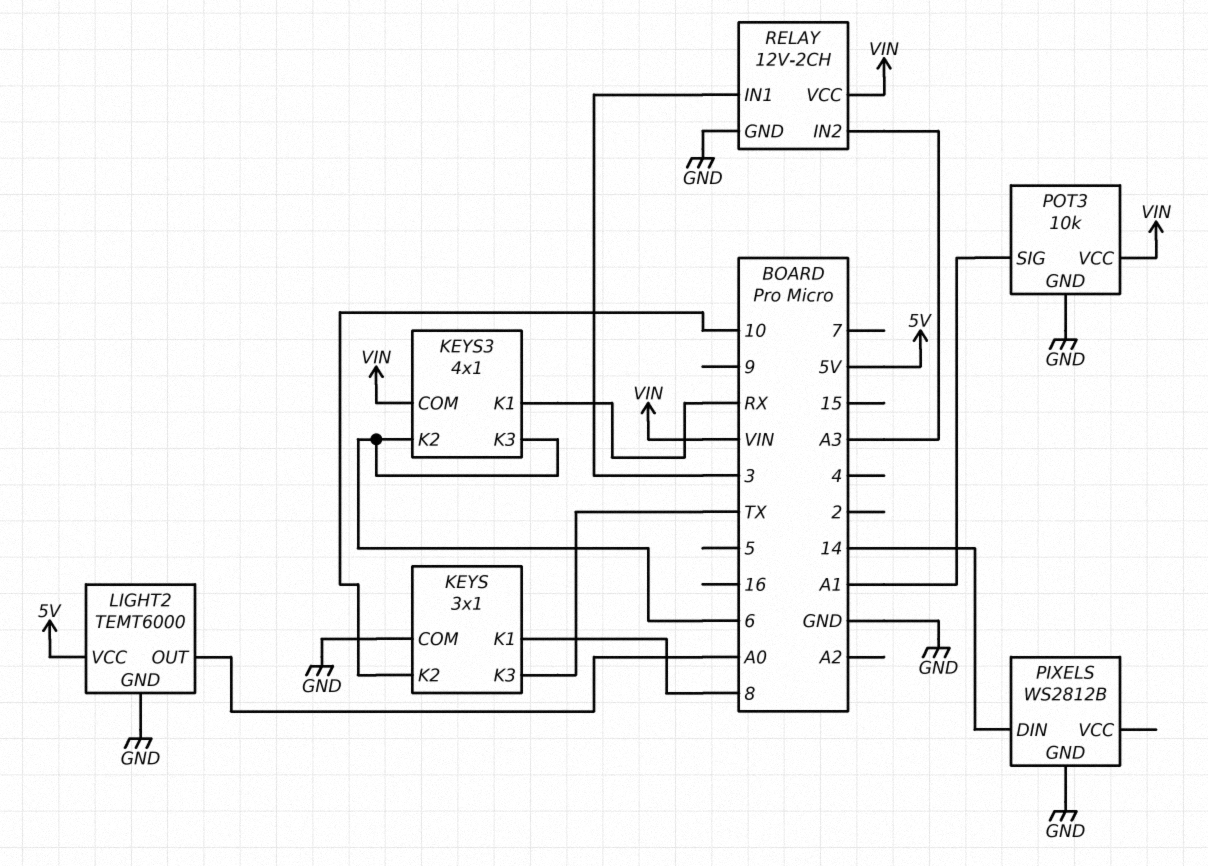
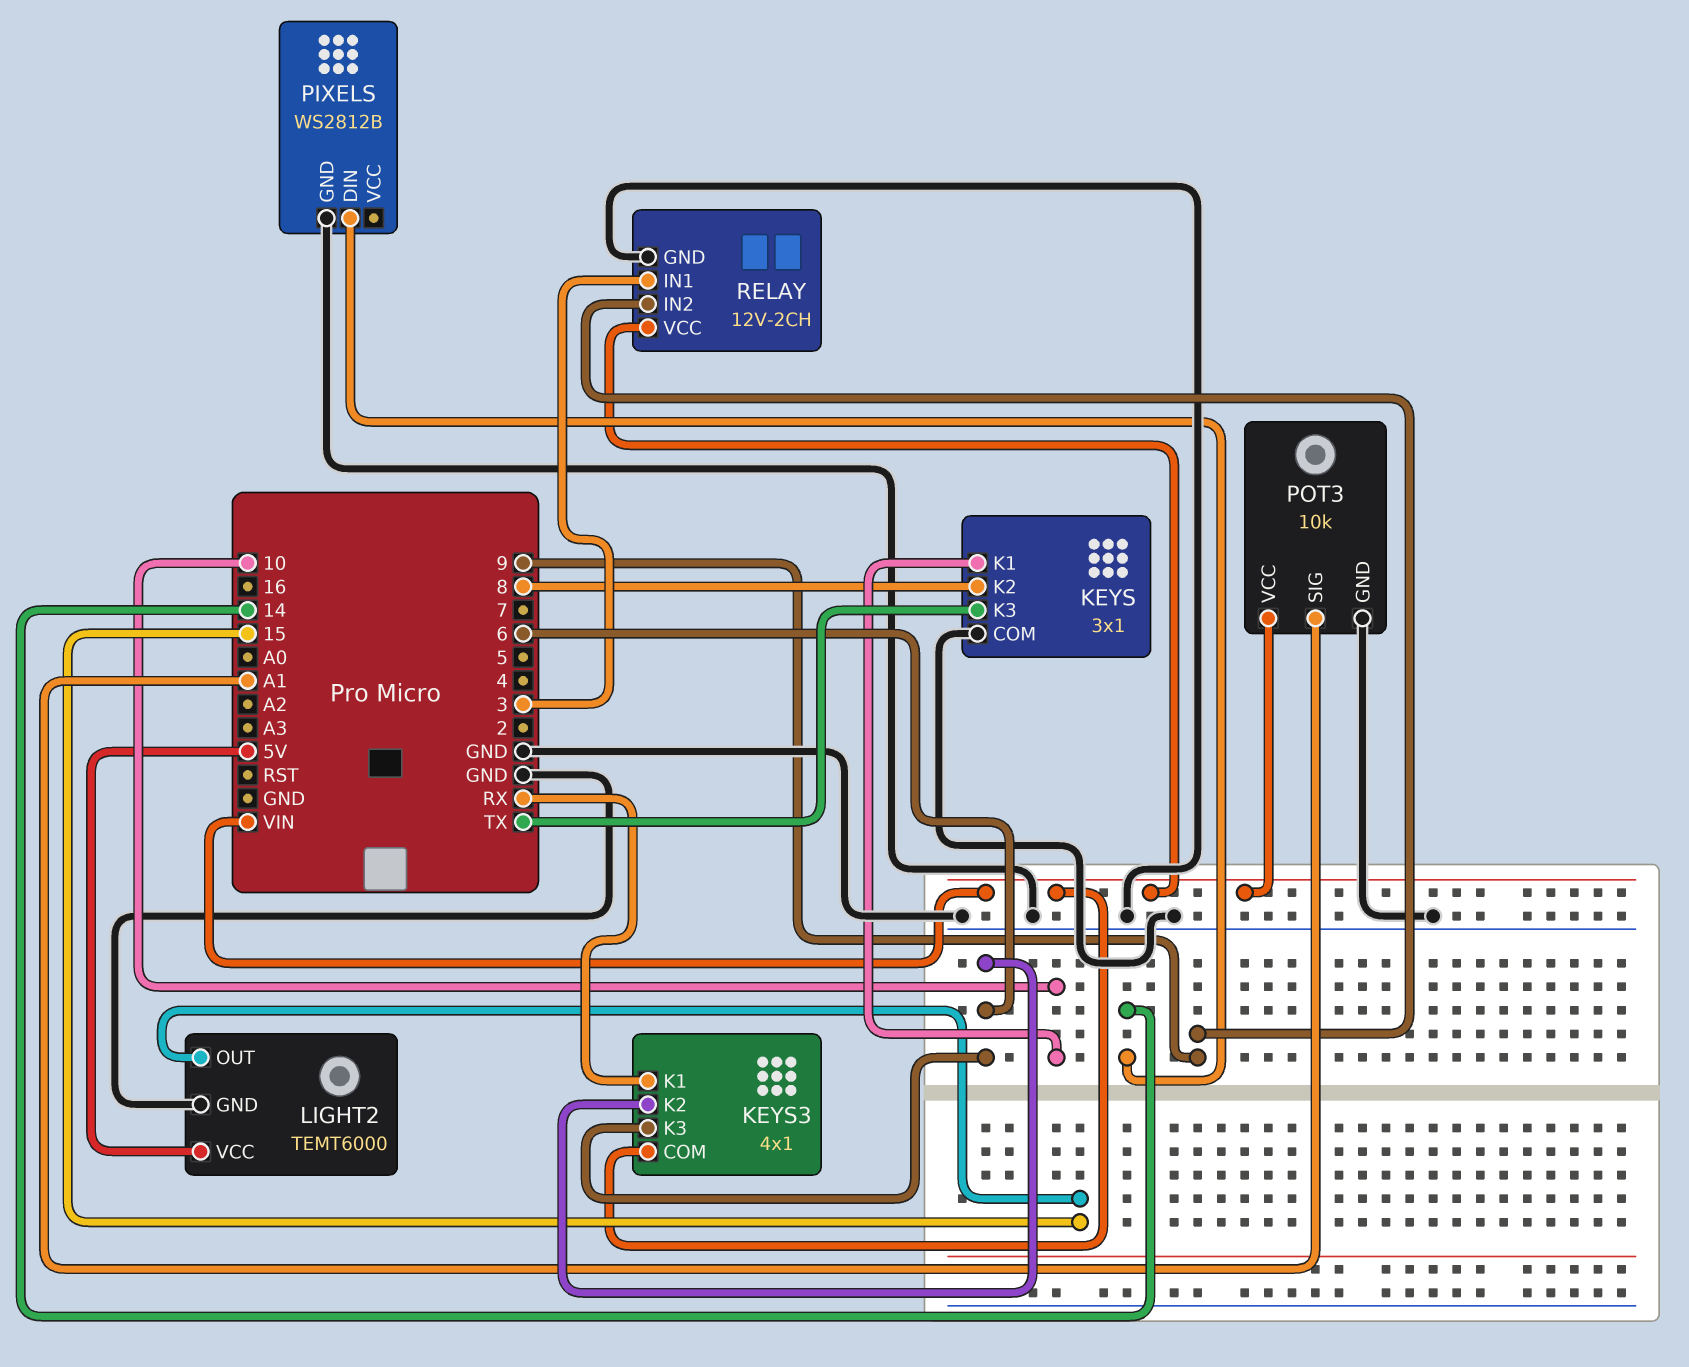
KEYS pin K1: 8 -> 10
KEYS pin K2: 10 -> 8
LIGHT2 pin OUT: A0 -> 15
RELAY pin IN2: A3 -> 9

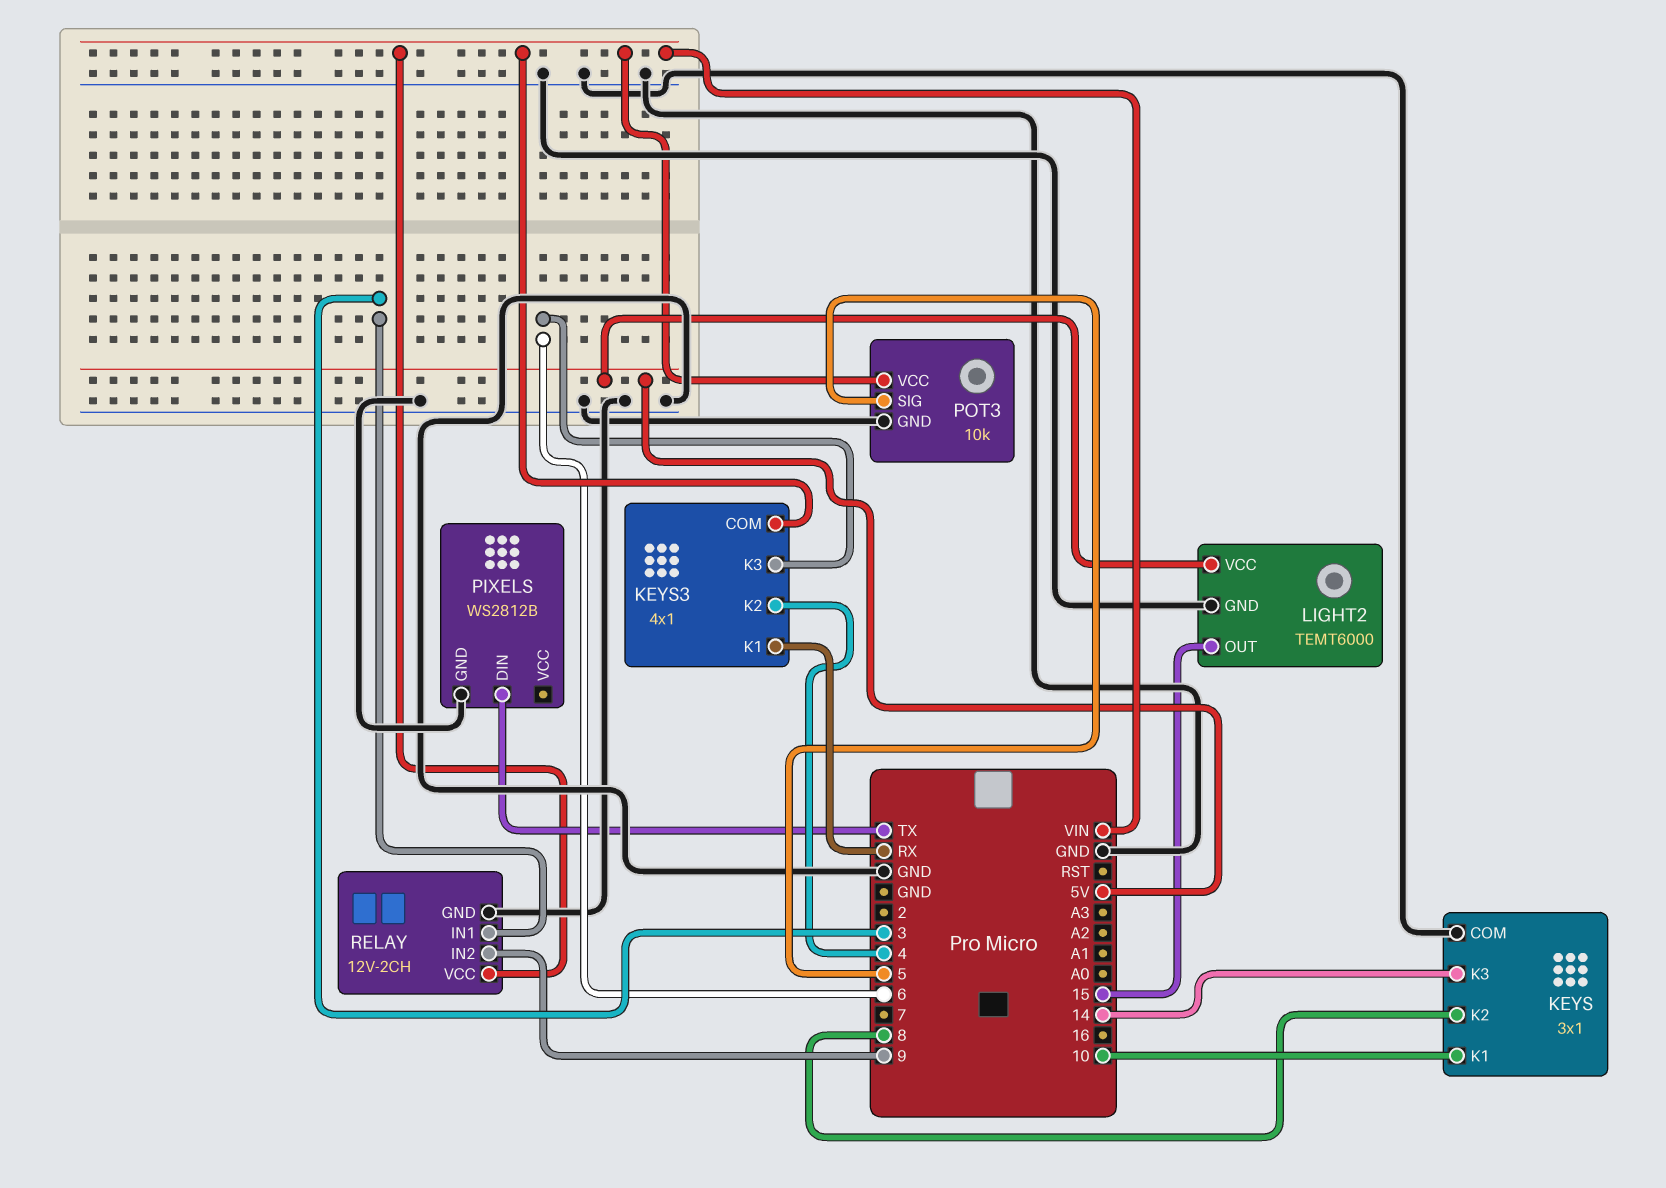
KEYS pin K3: TX -> 14
KEYS3 pin K2: 6 -> 4
PIXELS pin DIN: 14 -> TX
POT3 pin SIG: A1 -> 5

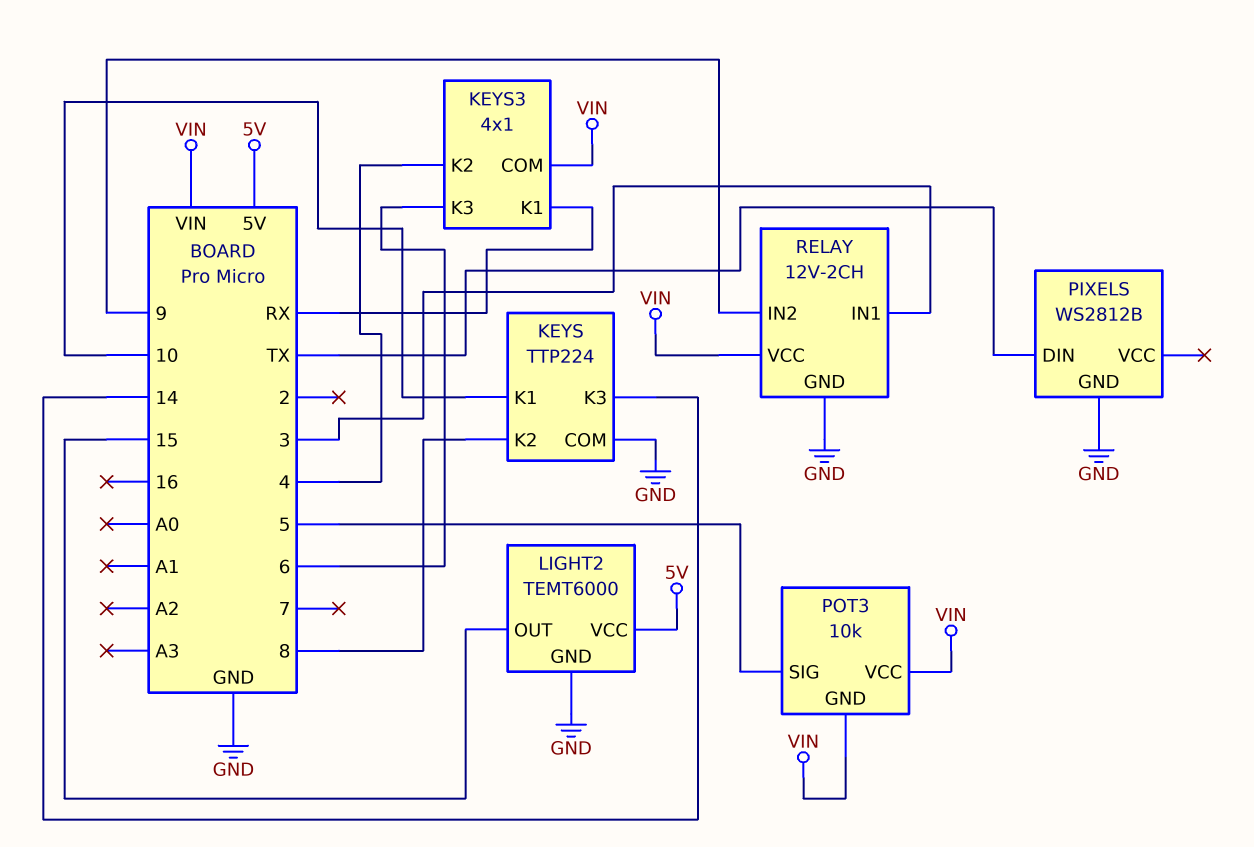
KEYS: 3x1 -> TTP224
POT3 pin GND: GND -> VIN

